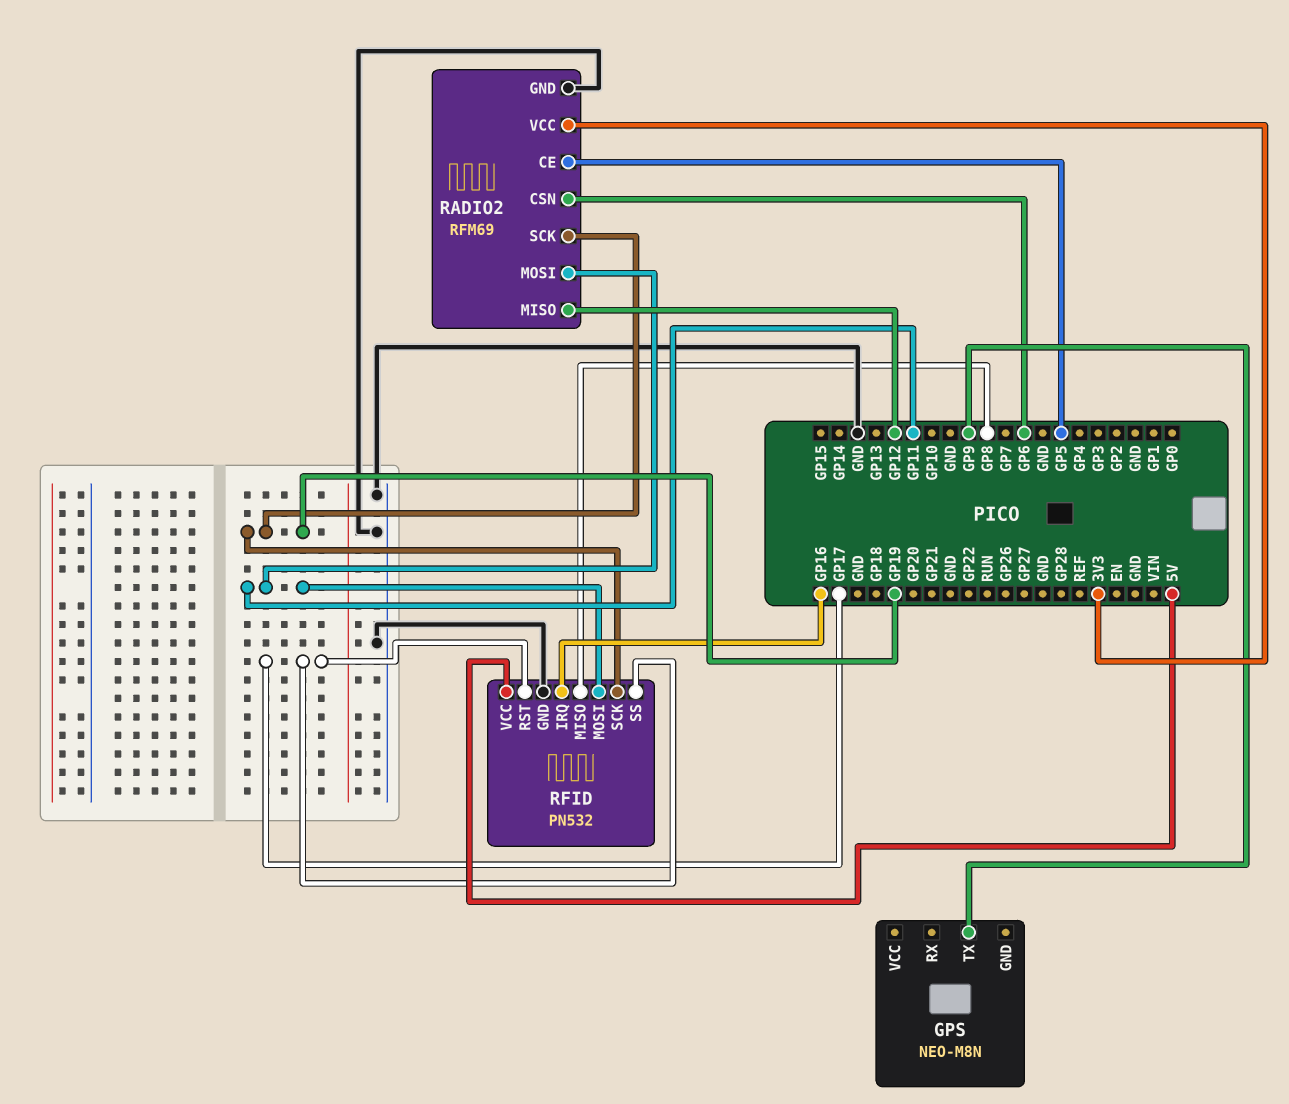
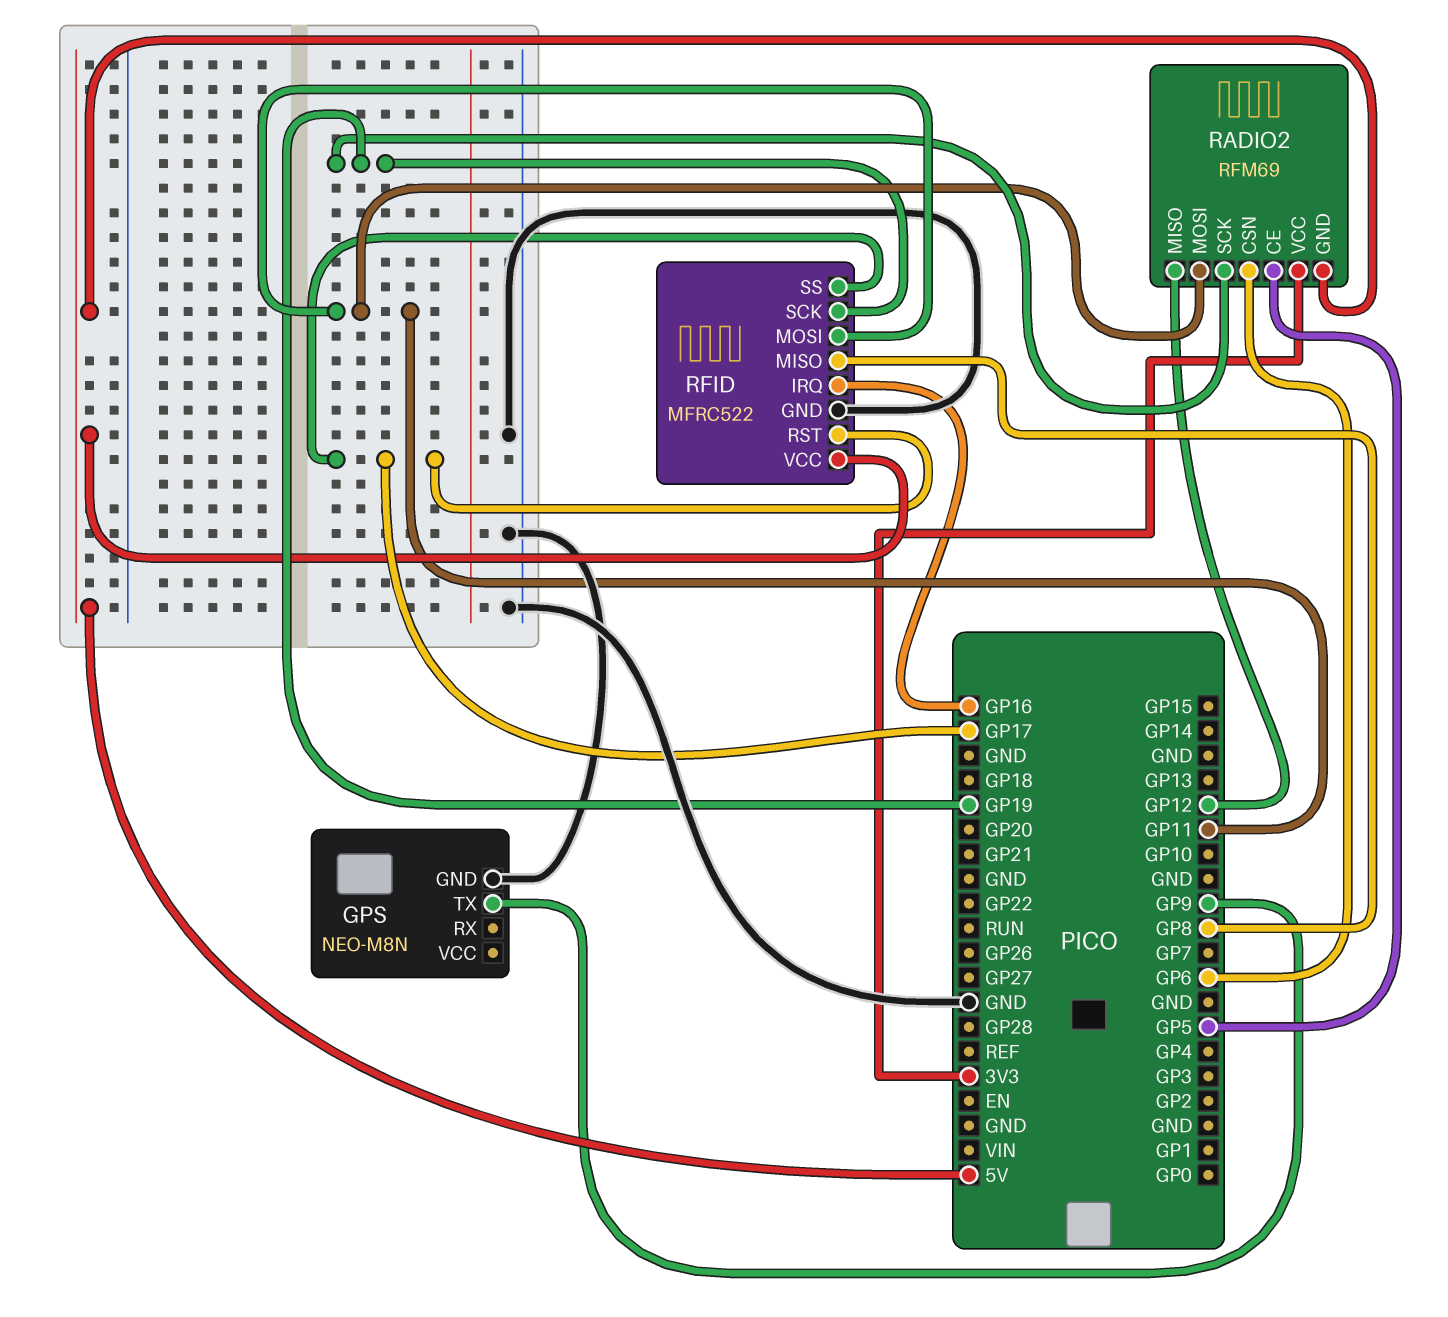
GPS pin GND: none -> GND
RADIO2 pin GND: GND -> 5V
RFID: PN532 -> MFRC522

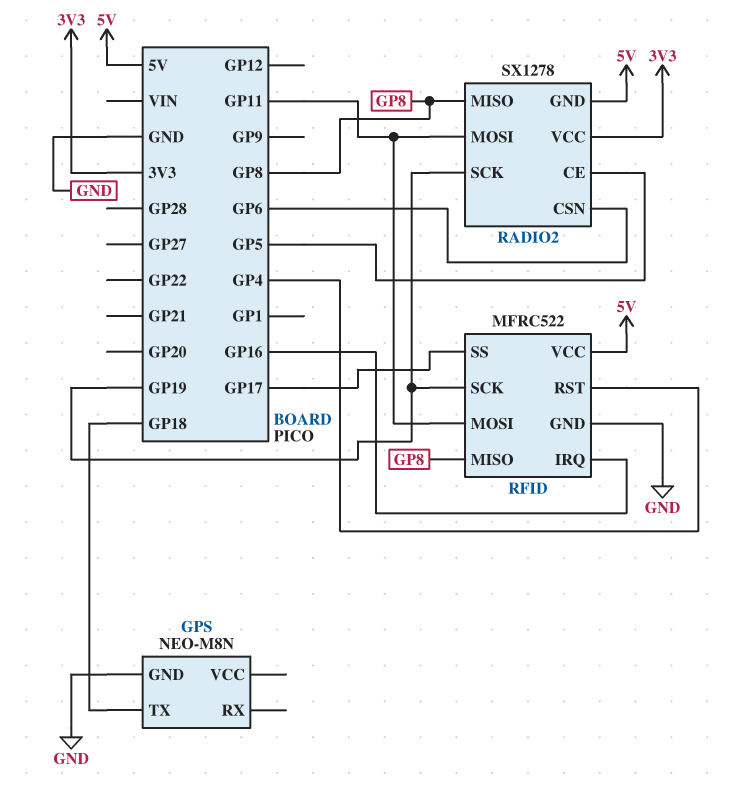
GPS pin TX: GP9 -> GP18
RADIO2: RFM69 -> SX1278
RADIO2 pin MISO: GP12 -> GP8
RFID pin RST: GP17 -> GP4

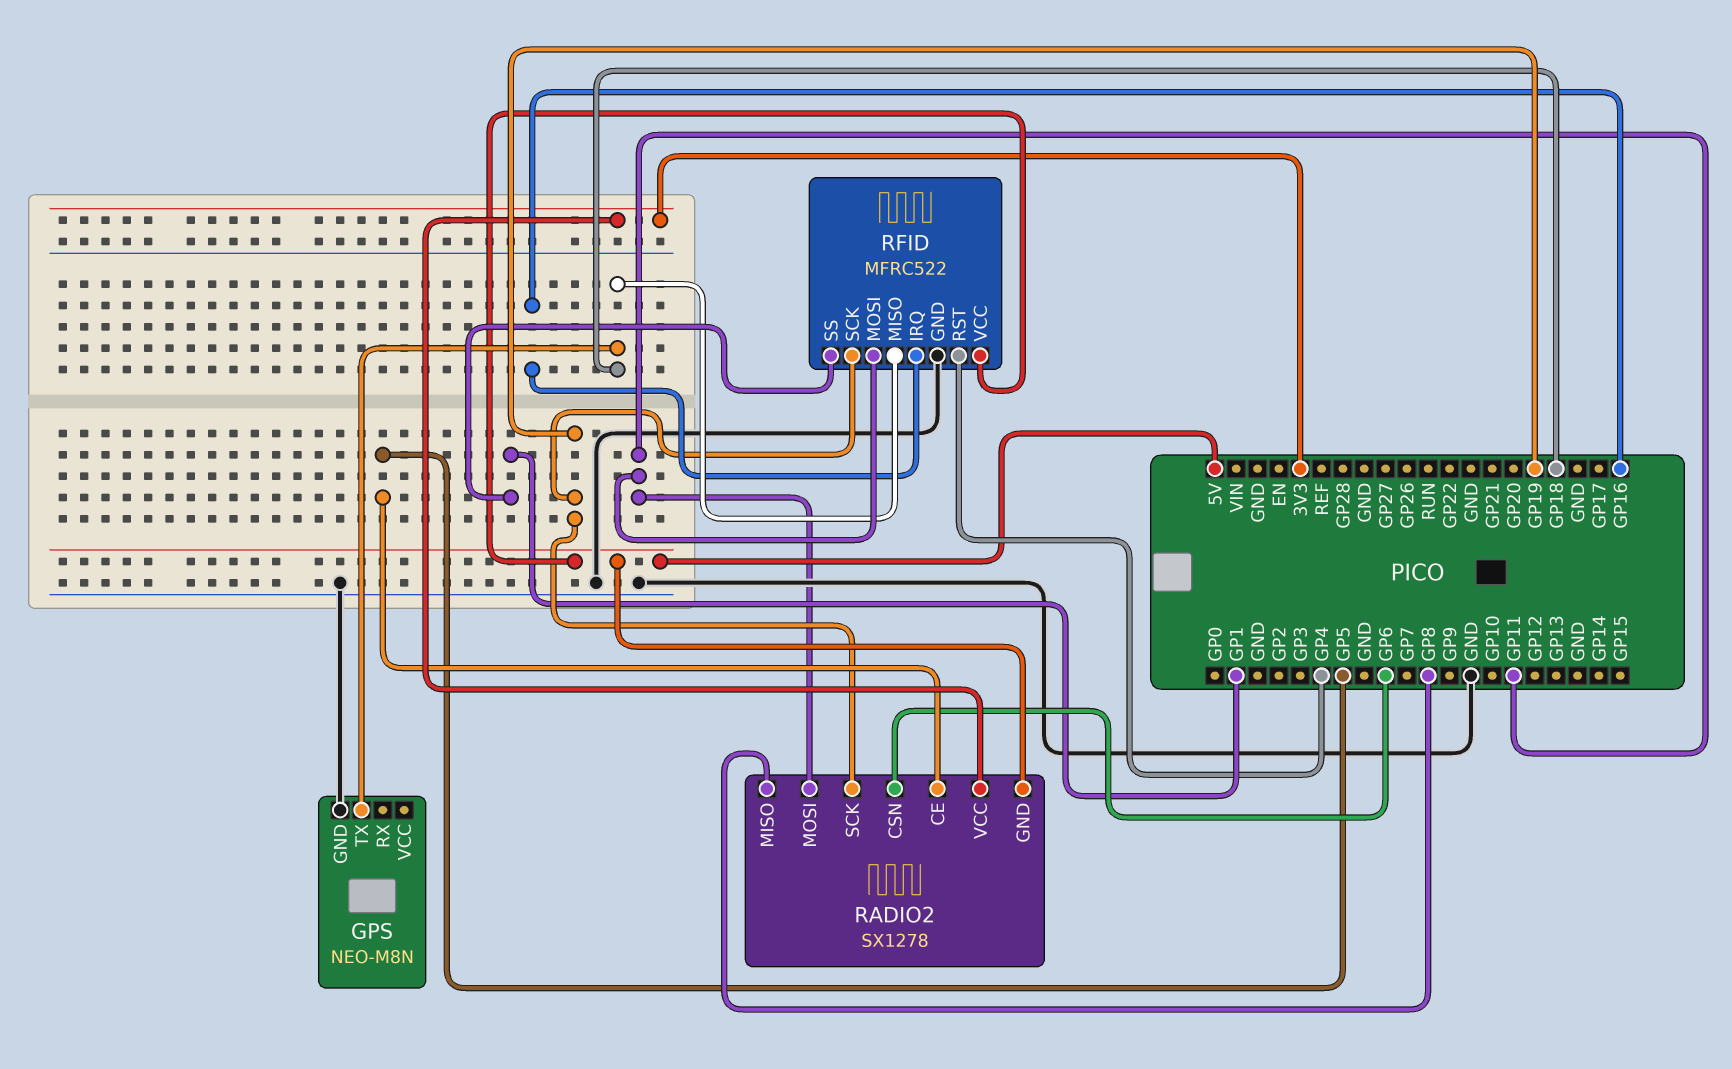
RFID pin MISO: GP8 -> GP18
RFID pin SS: GP17 -> GP1

